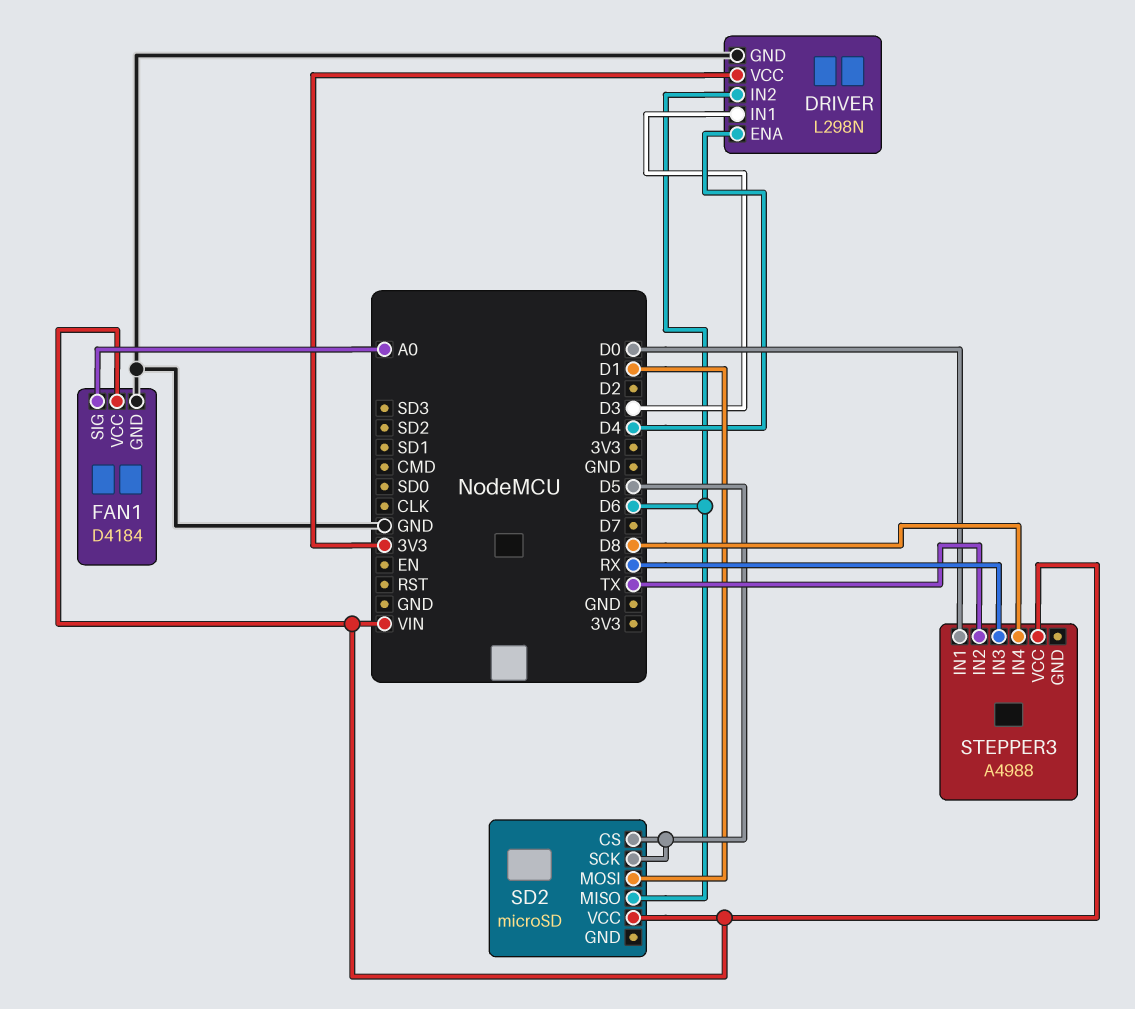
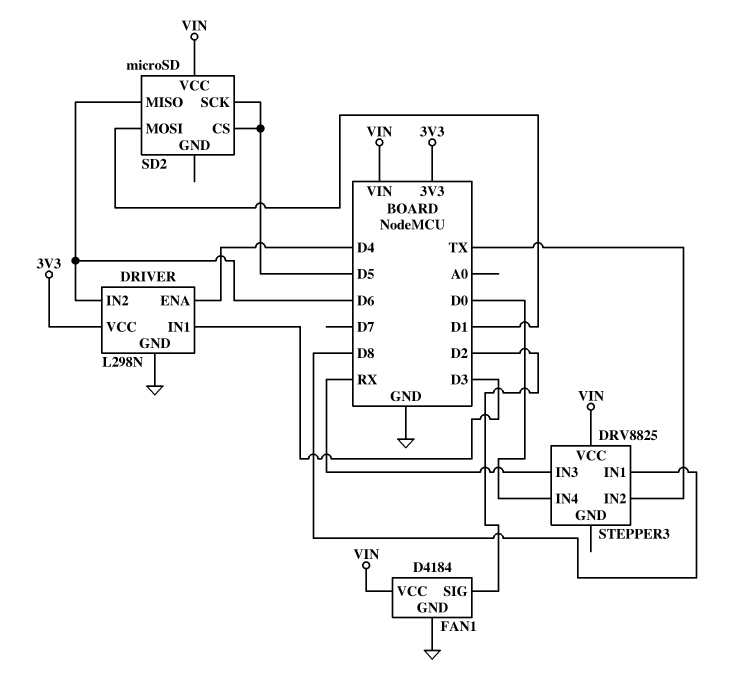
FAN1 pin SIG: A0 -> D2
STEPPER3: A4988 -> DRV8825
STEPPER3 pin IN1: D0 -> D8
STEPPER3 pin IN4: D8 -> D0

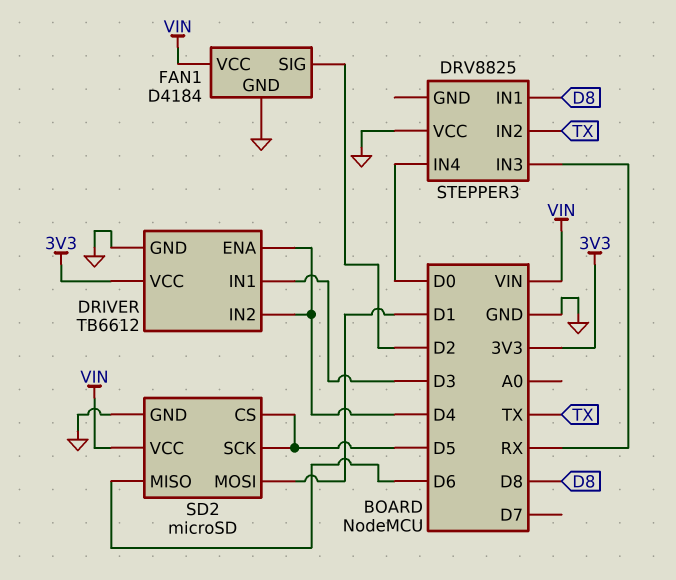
DRIVER: L298N -> TB6612
DRIVER pin IN2: D6 -> D4
SD2 pin GND: none -> GND
STEPPER3 pin VCC: VIN -> GND

